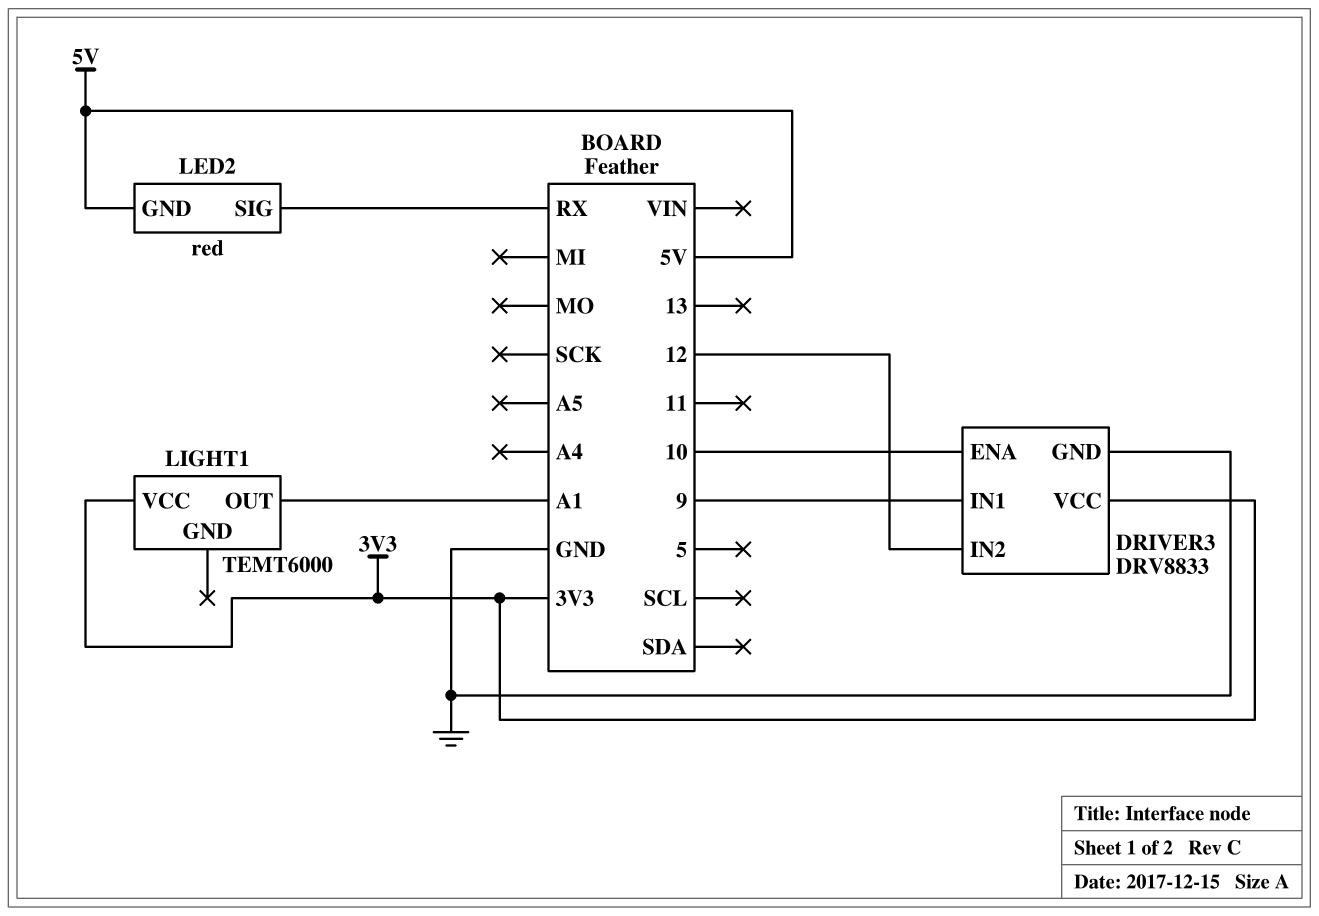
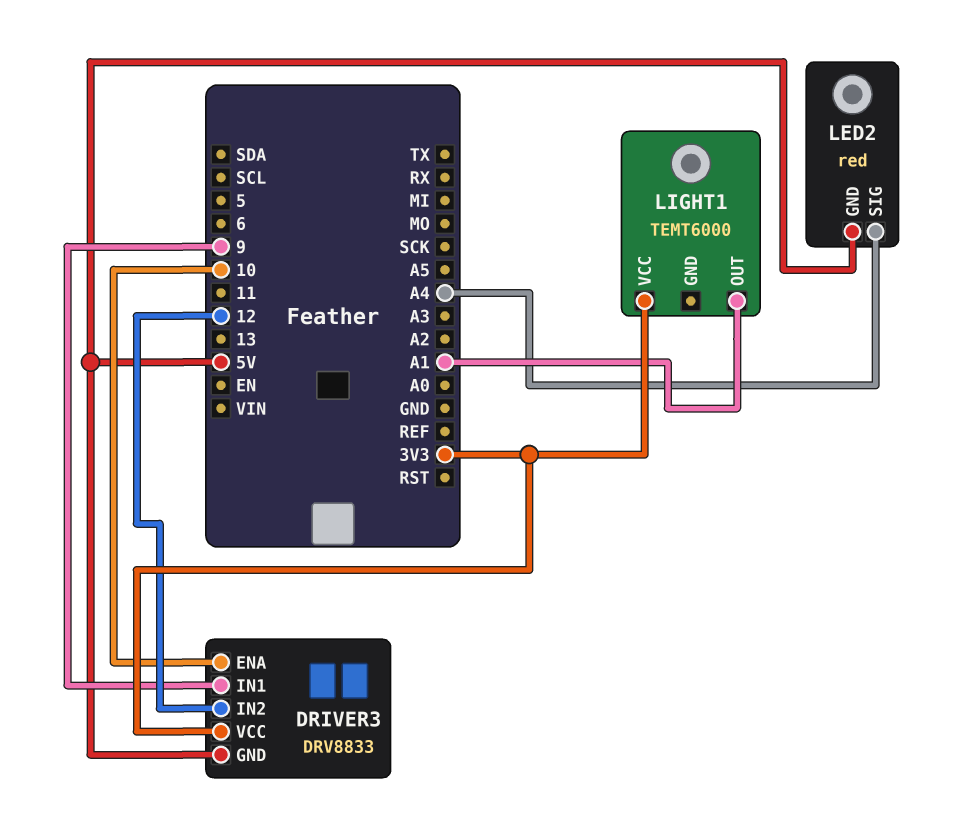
DRIVER3 pin GND: GND -> 5V
LED2 pin SIG: RX -> A4

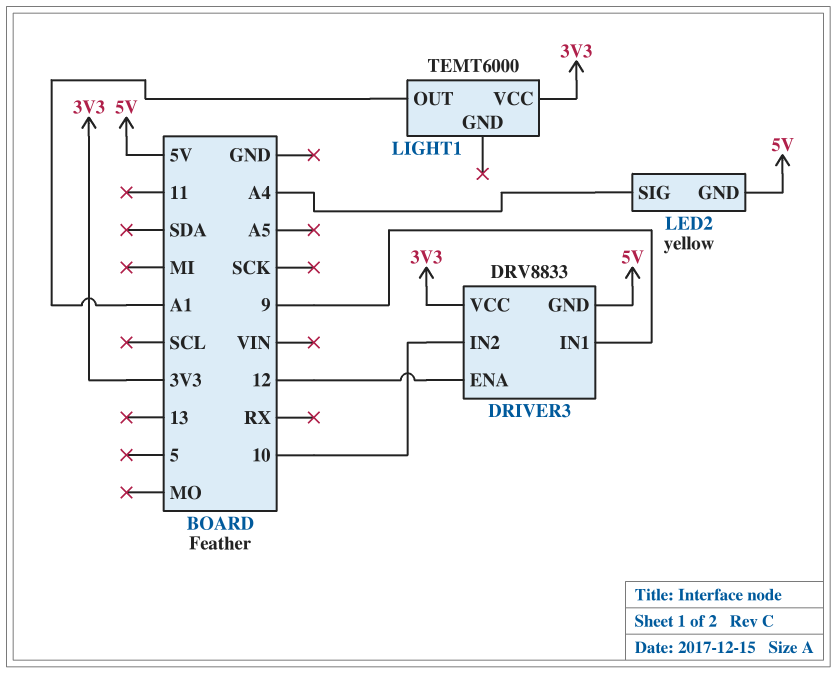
DRIVER3 pin ENA: 10 -> 12
DRIVER3 pin IN2: 12 -> 10
LED2: red -> yellow

